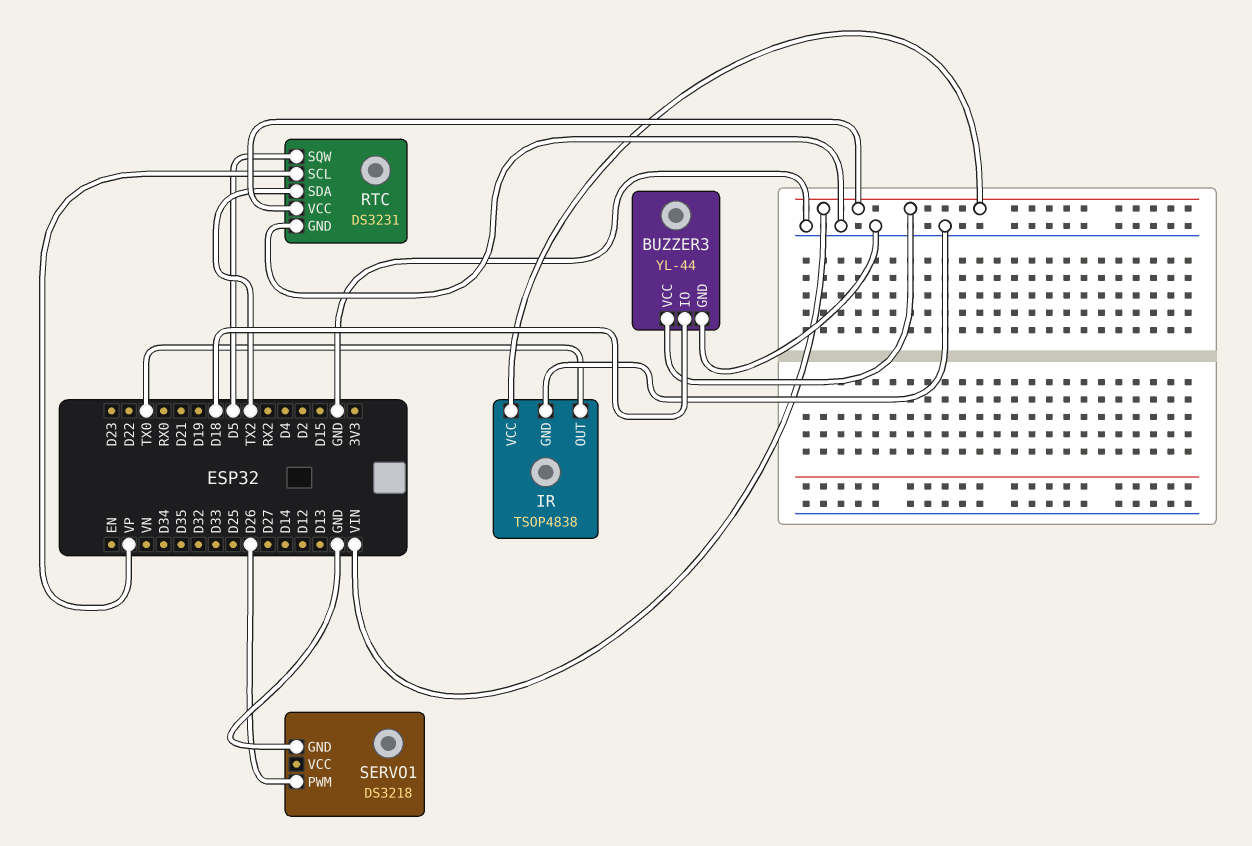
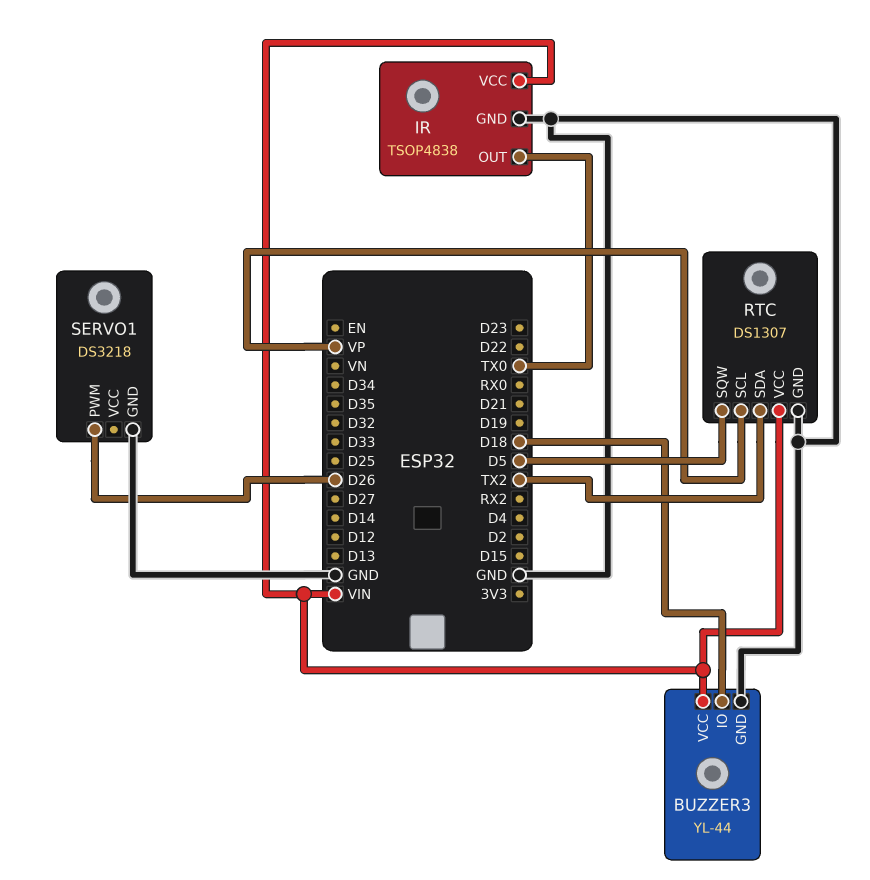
RTC: DS3231 -> DS1307

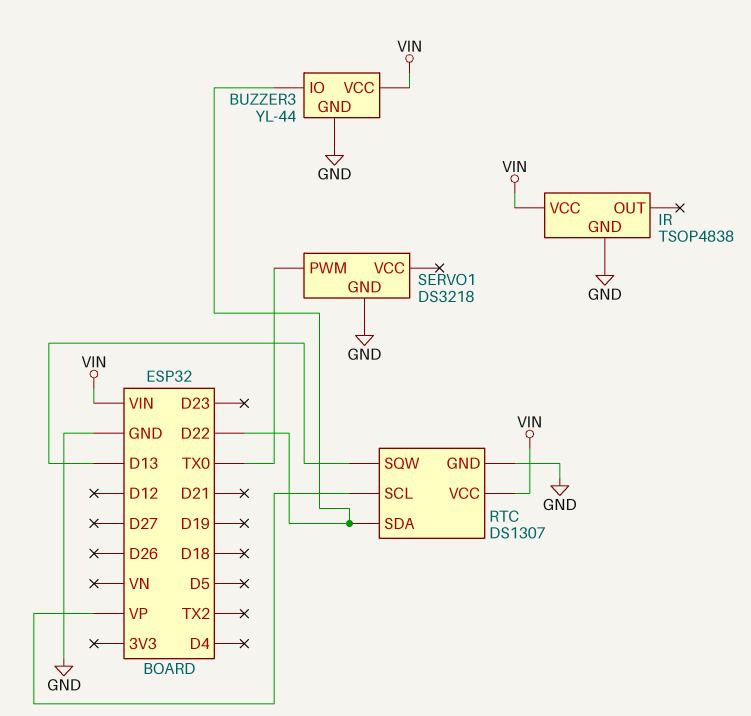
BUZZER3 pin IO: D18 -> D22
IR pin OUT: TX0 -> none
RTC pin SDA: TX2 -> D22
RTC pin SQW: D5 -> D13
SERVO1 pin PWM: D26 -> TX0

